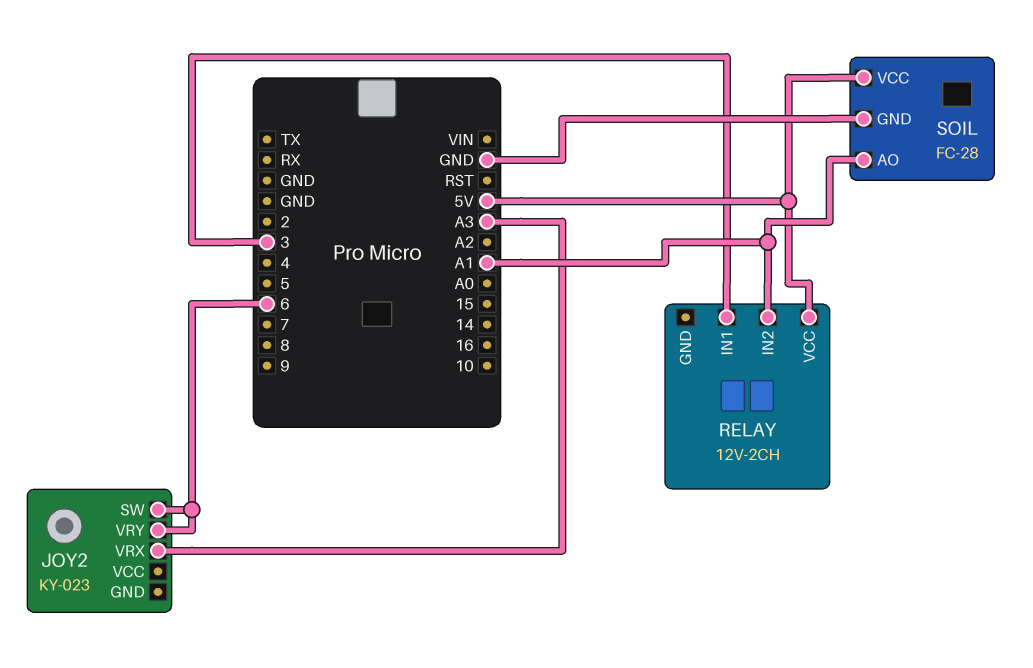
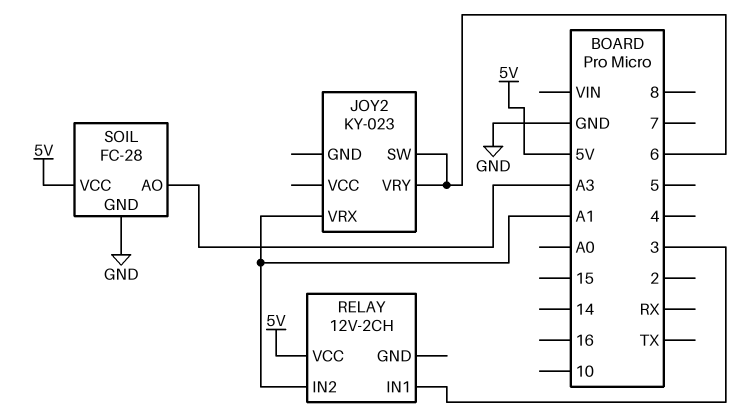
JOY2 pin VRX: A3 -> A1
SOIL pin AO: A1 -> A3

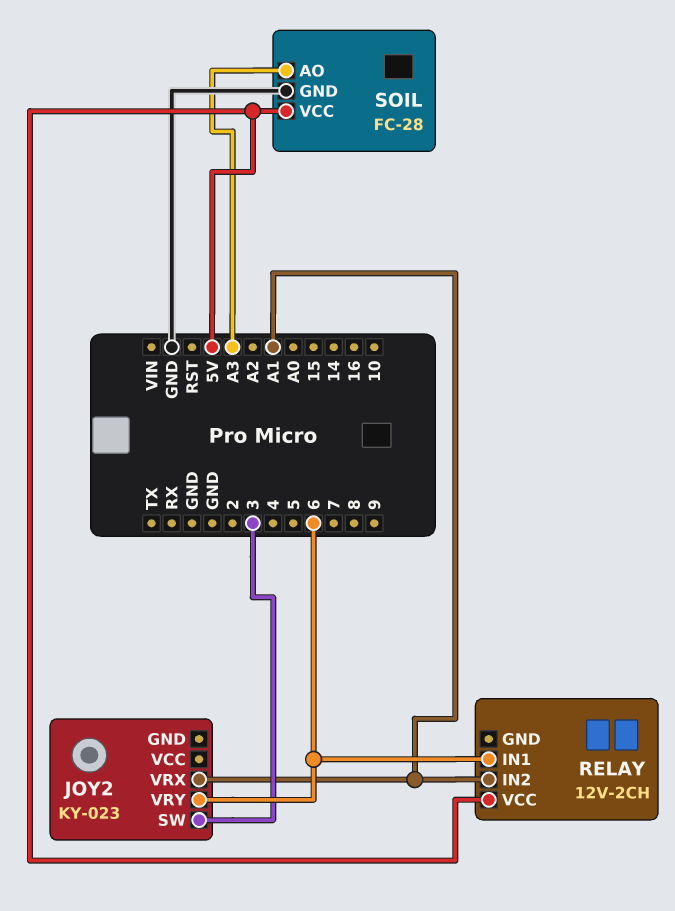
JOY2 pin SW: 6 -> 3
RELAY pin IN1: 3 -> 6

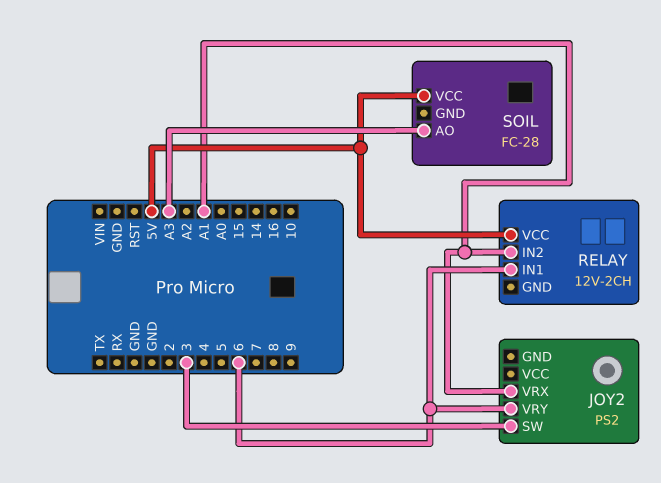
JOY2: KY-023 -> PS2
SOIL pin GND: GND -> none

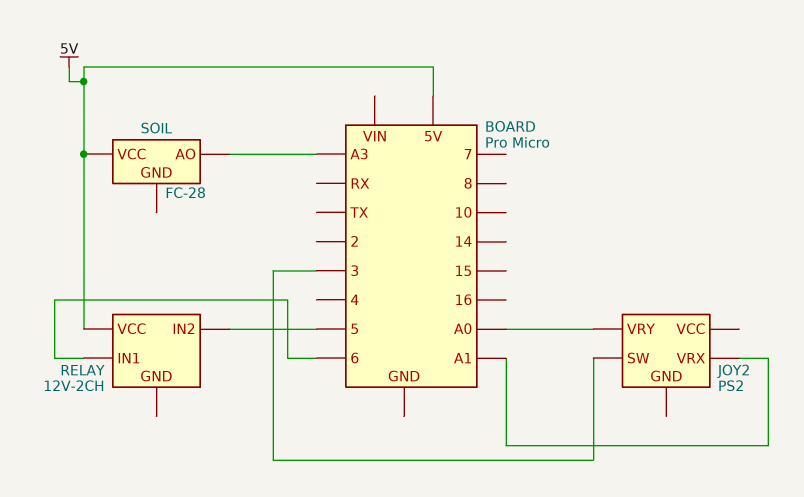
JOY2 pin VRY: 6 -> A0
RELAY pin IN2: A1 -> 5

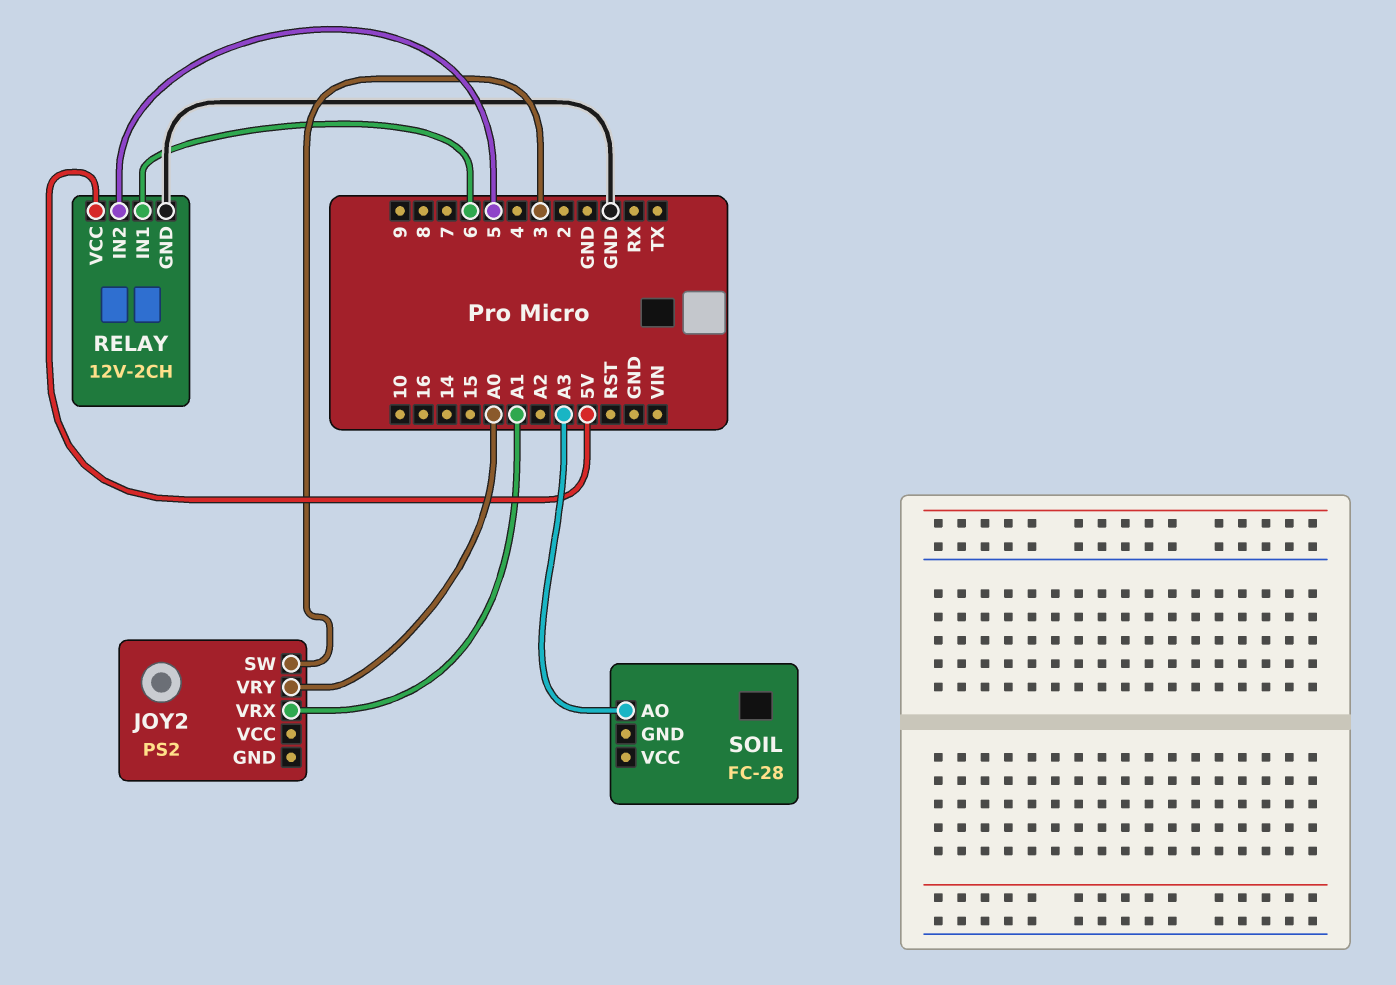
RELAY pin GND: none -> GND
SOIL pin VCC: 5V -> none

